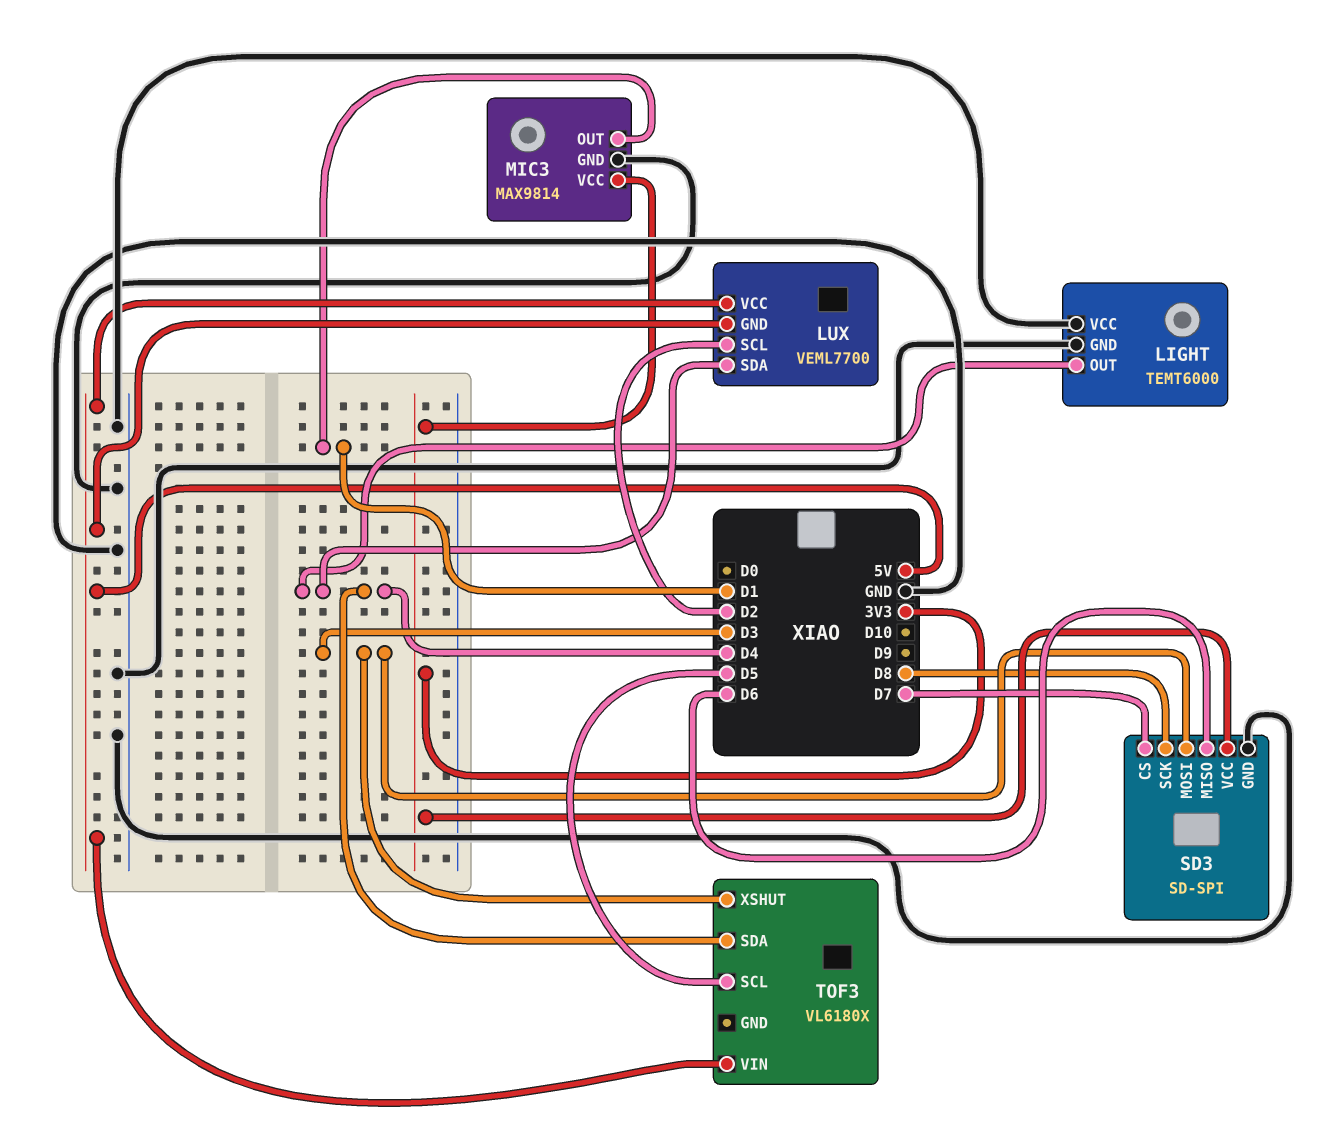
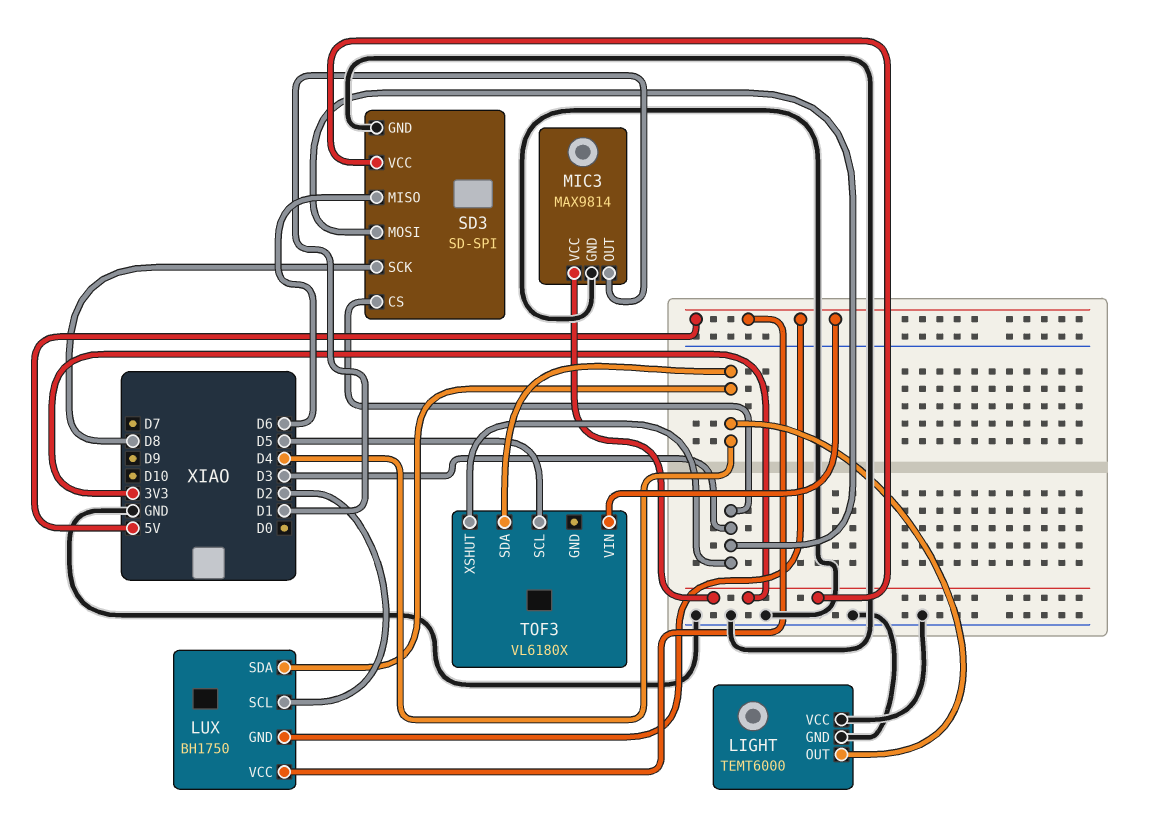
LUX: VEML7700 -> BH1750
SD3 pin CS: D7 -> D3

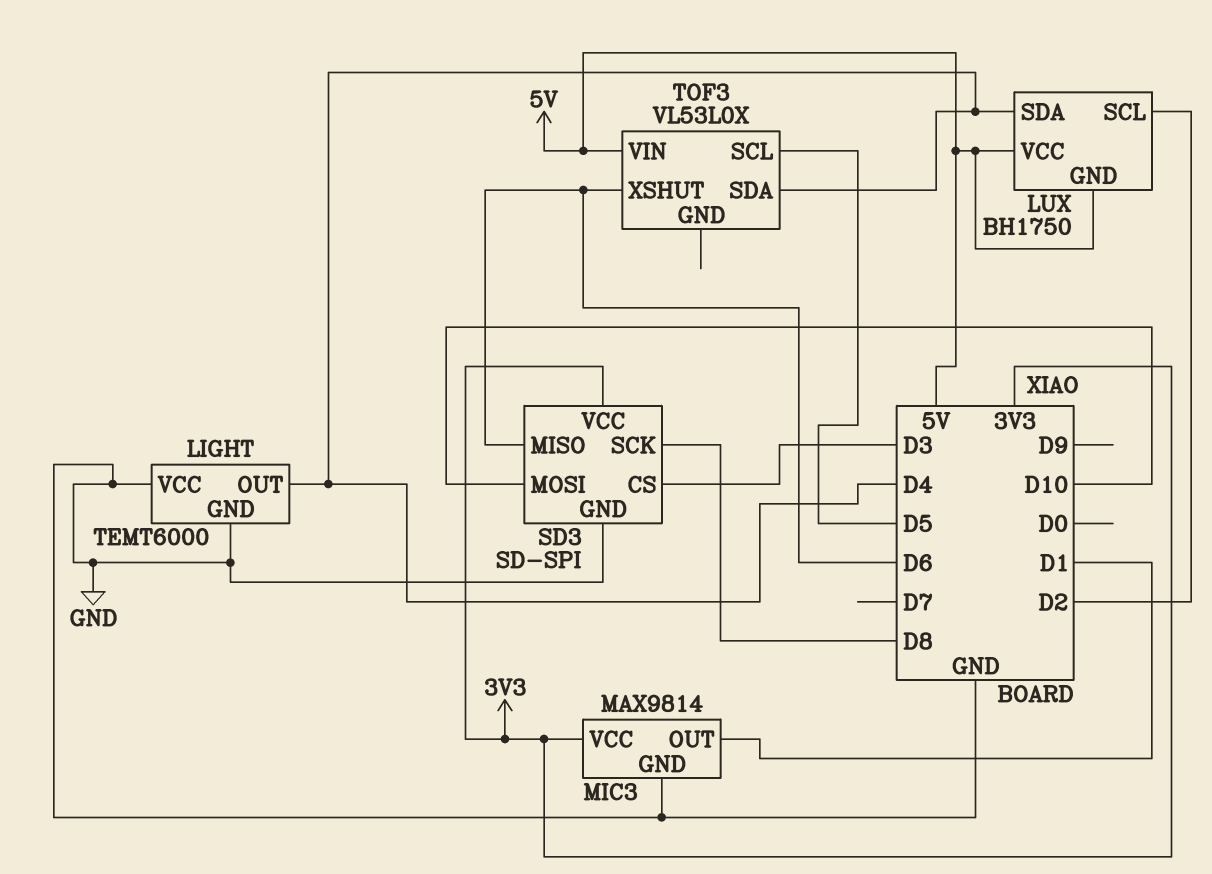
SD3 pin MOSI: D3 -> D10
TOF3: VL6180X -> VL53L0X
TOF3 pin XSHUT: D3 -> D6

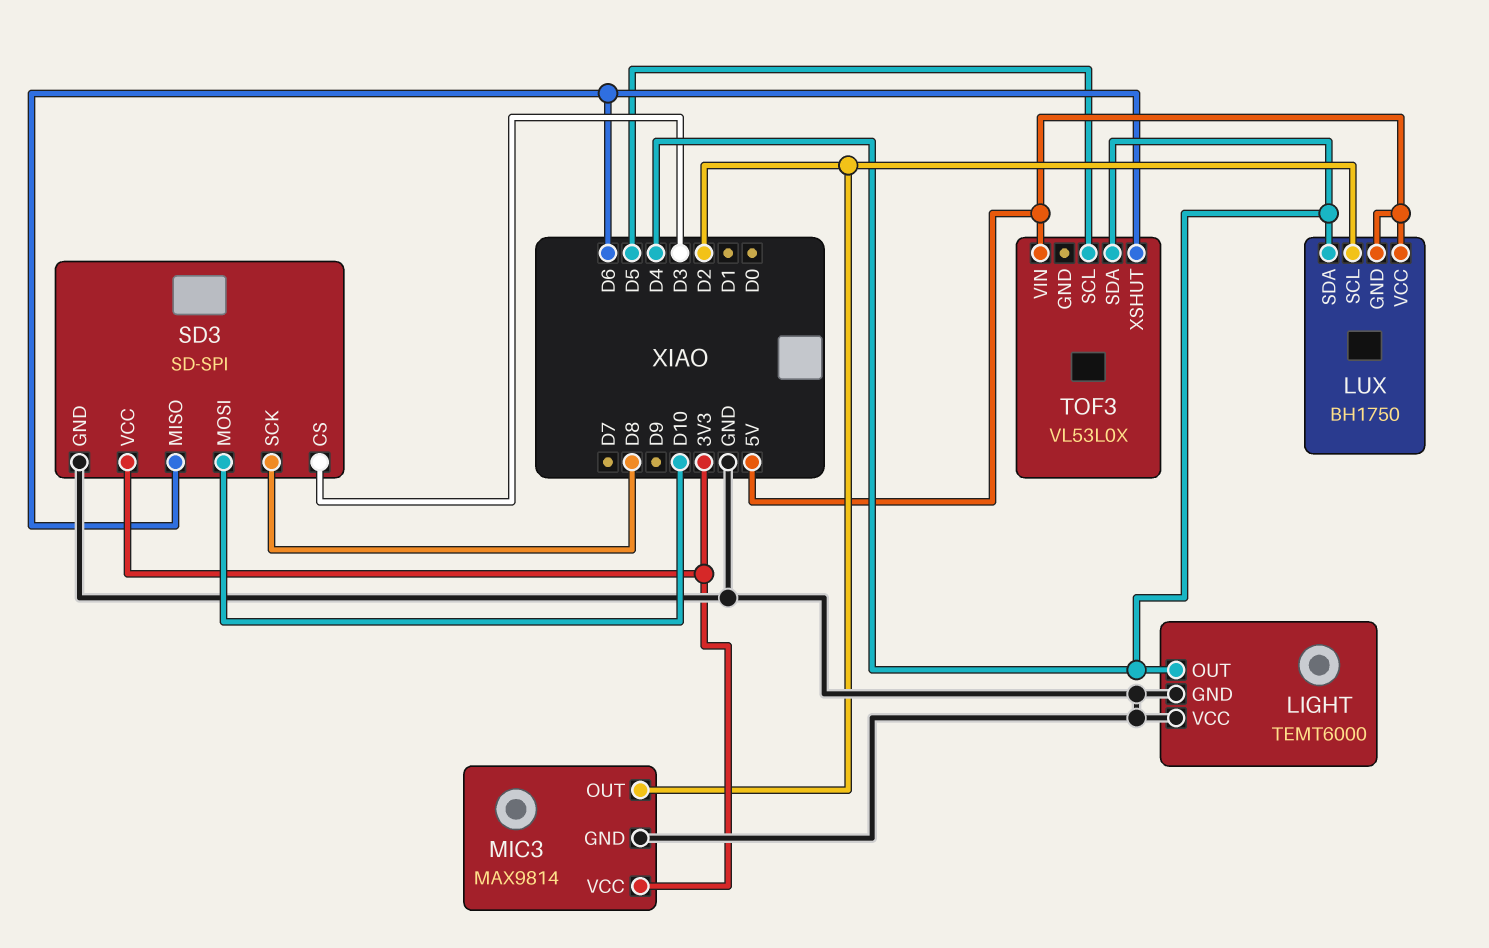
MIC3 pin OUT: D1 -> D2

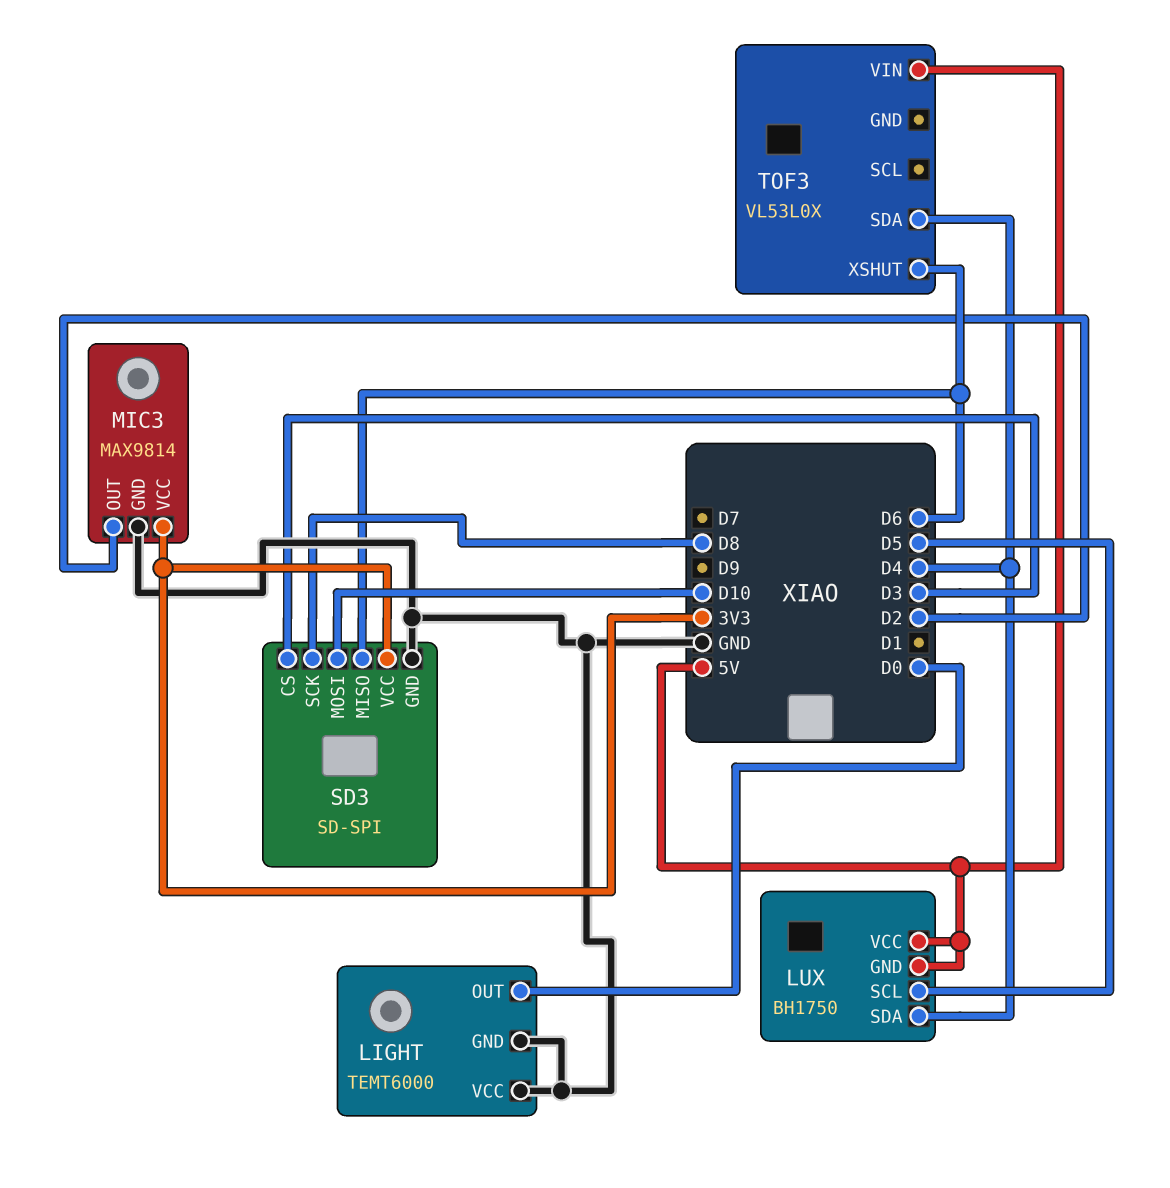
LIGHT pin OUT: D4 -> D0
LUX pin SCL: D2 -> D5
TOF3 pin SCL: D5 -> none

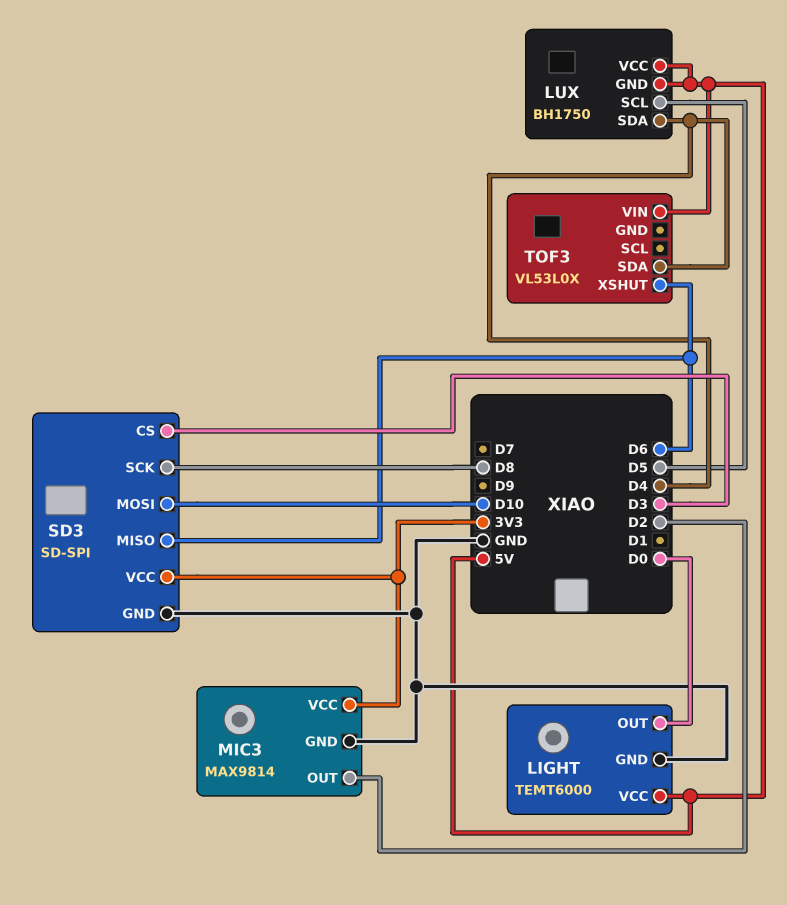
LIGHT pin VCC: GND -> 5V

